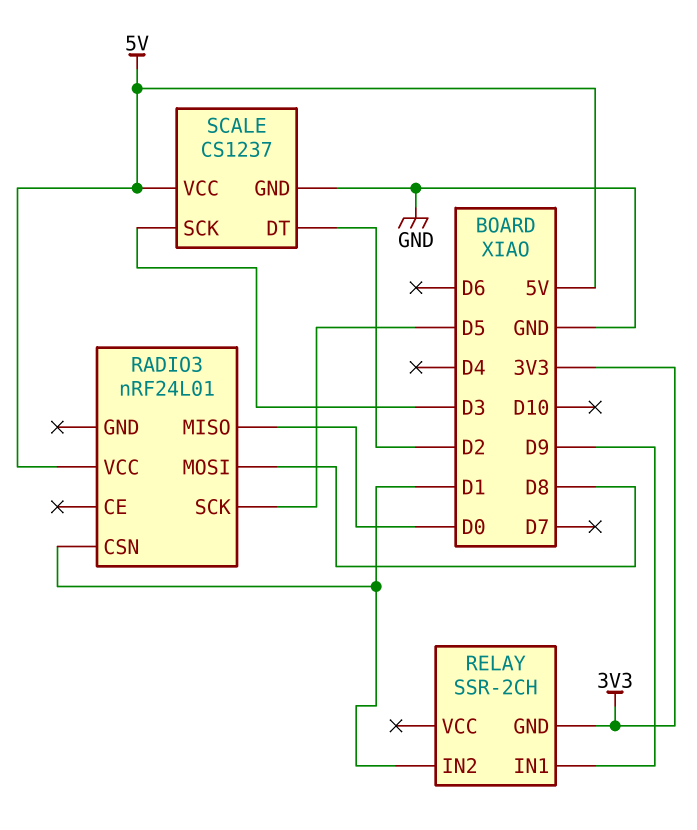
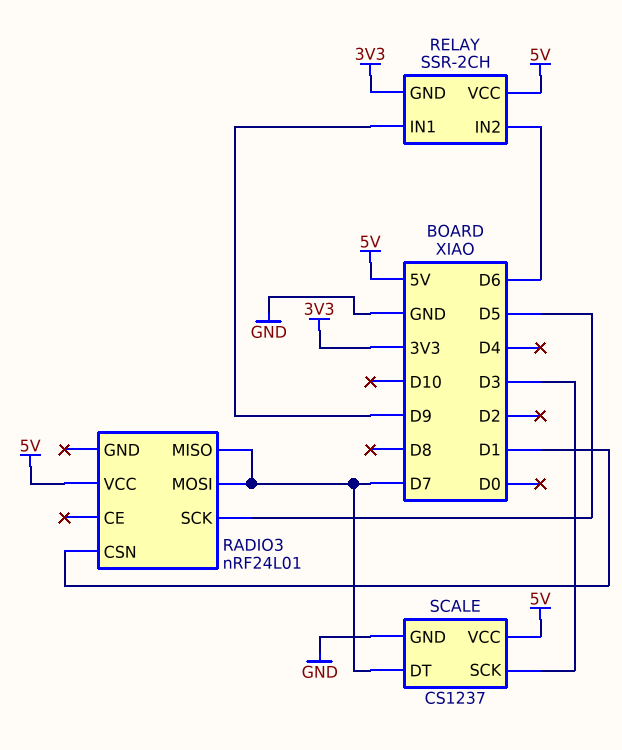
RADIO3 pin MISO: D0 -> D7
RADIO3 pin MOSI: D8 -> D7
RELAY pin IN2: D1 -> D6
RELAY pin VCC: none -> 5V
SCALE pin DT: D2 -> D7

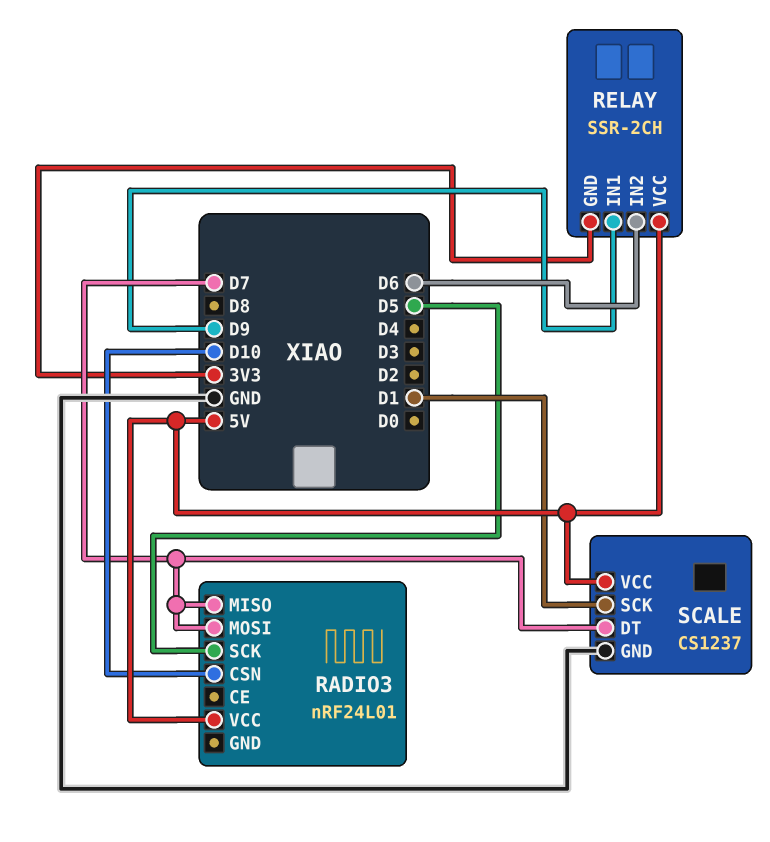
RADIO3 pin CSN: D1 -> D10
SCALE pin SCK: D3 -> D1

